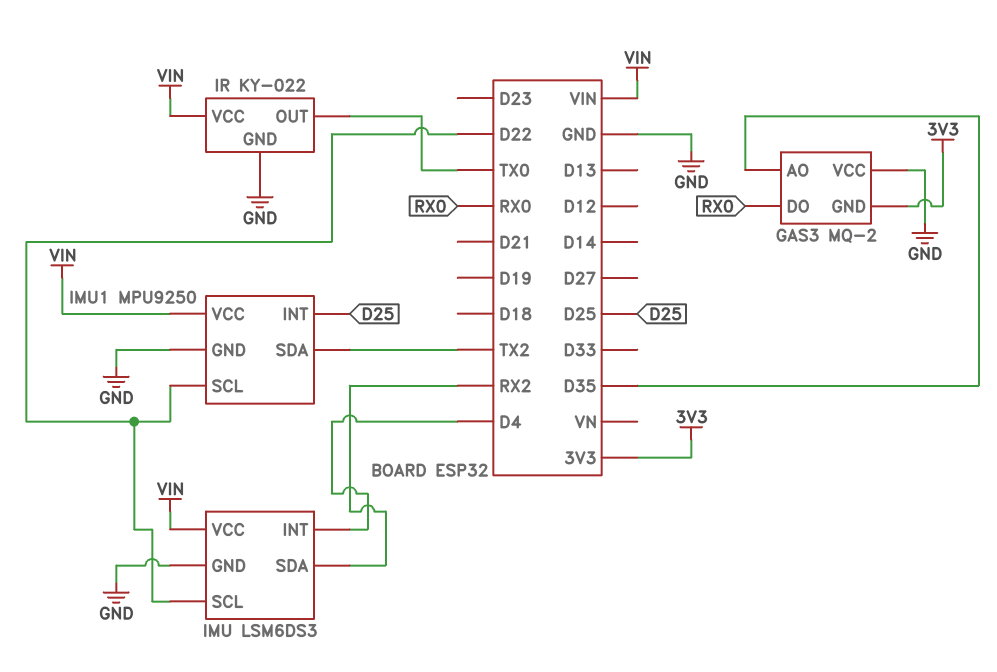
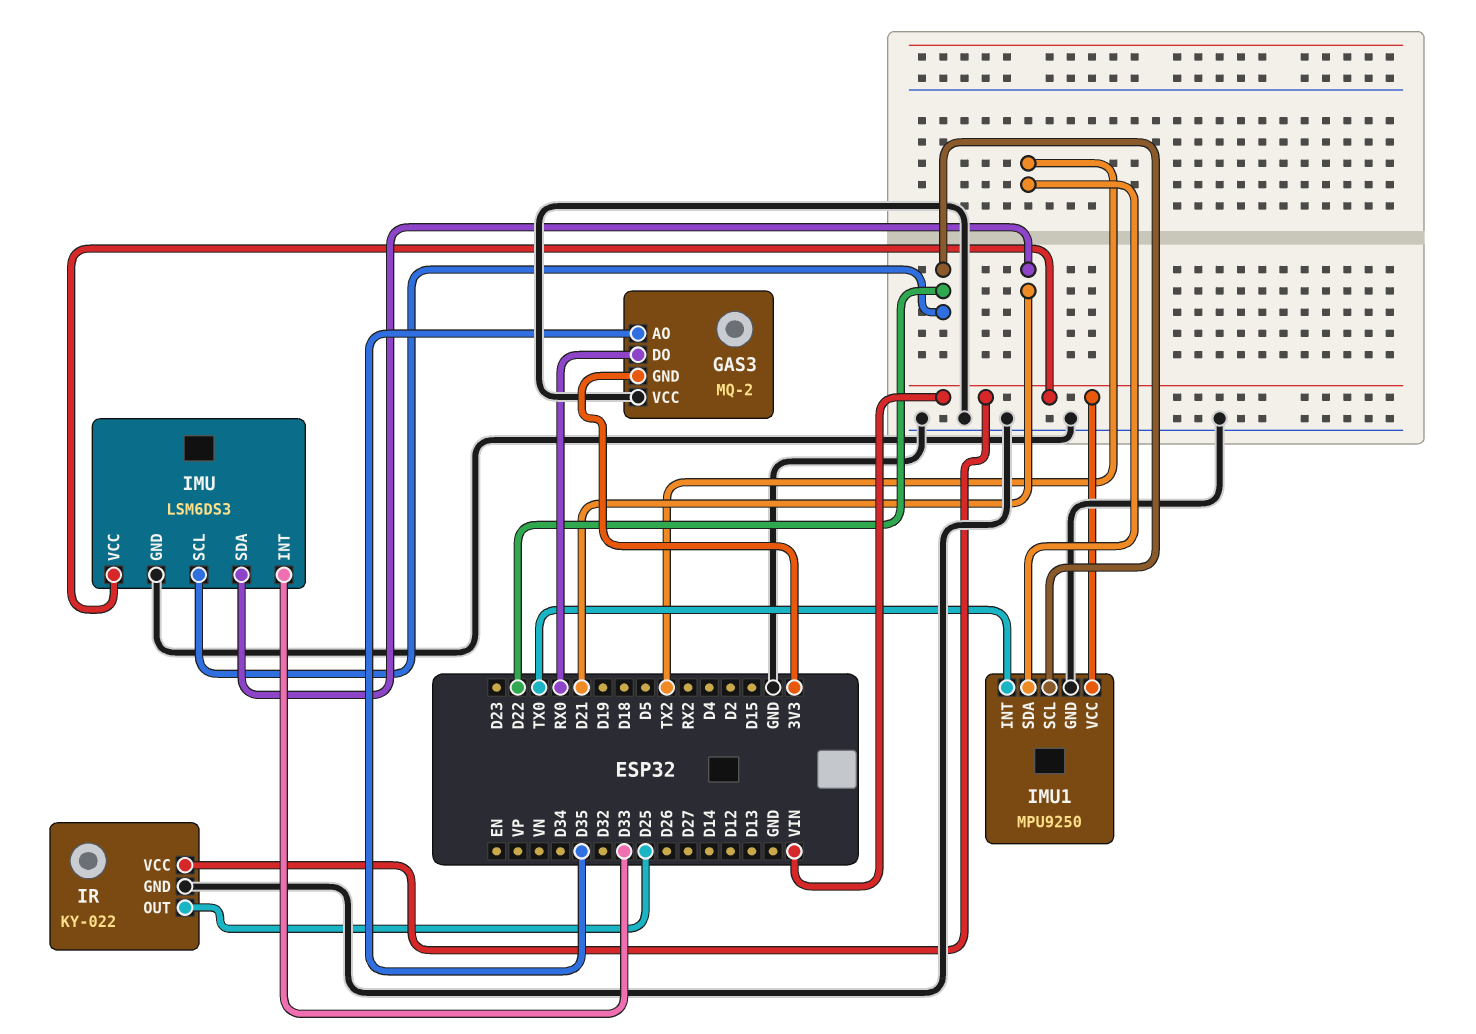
IMU pin INT: D4 -> D33
IMU pin SDA: RX2 -> D21
IMU1 pin INT: D25 -> TX0
IR pin OUT: TX0 -> D25

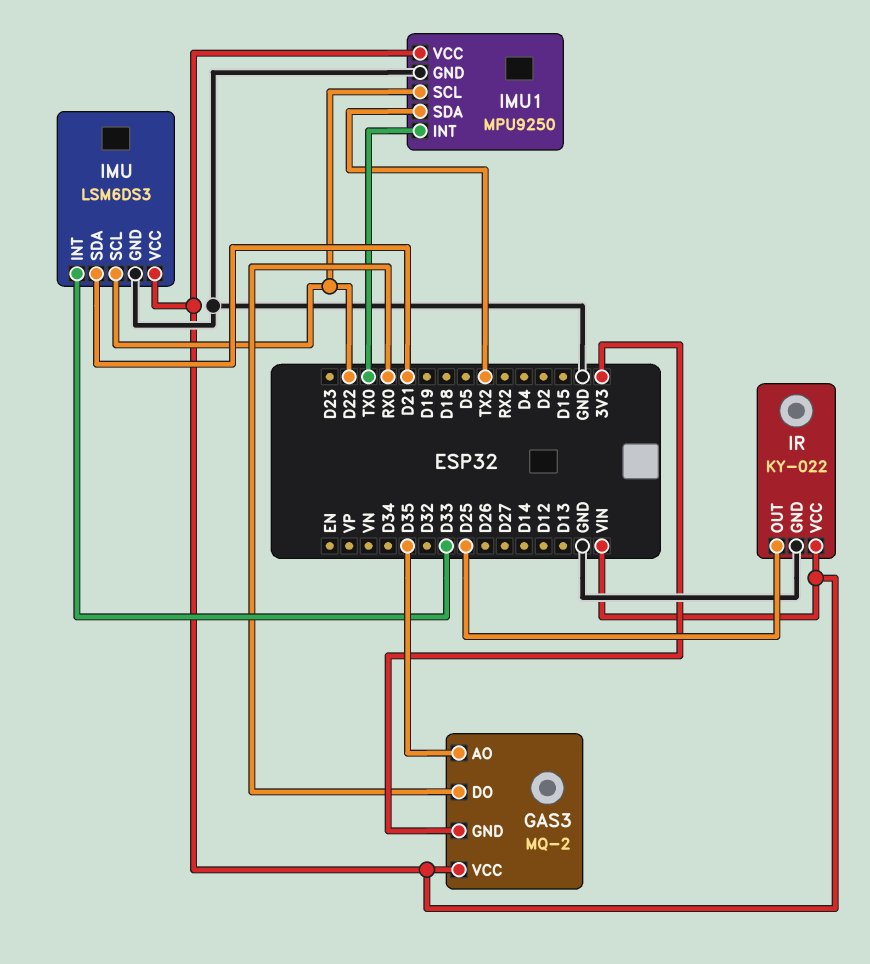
GAS3 pin VCC: GND -> VIN

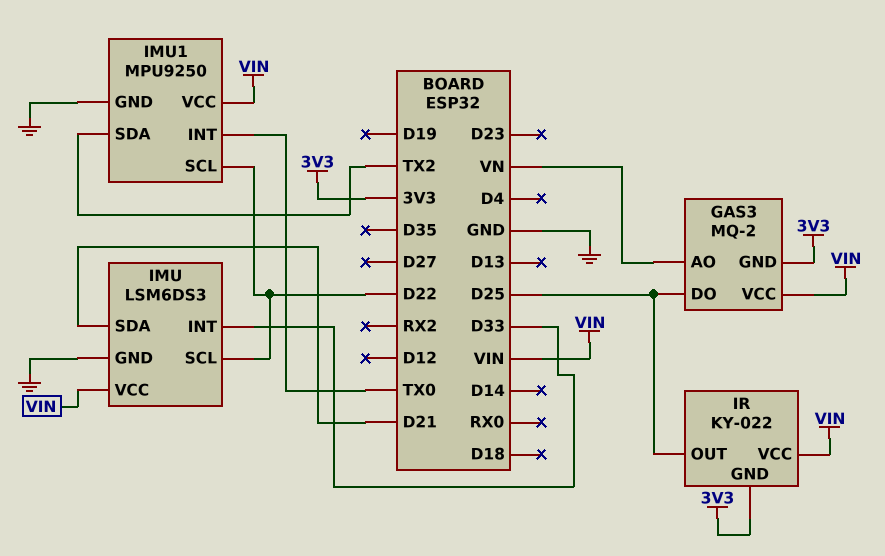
GAS3 pin AO: D35 -> VN
GAS3 pin DO: RX0 -> D25
IR pin GND: GND -> 3V3

